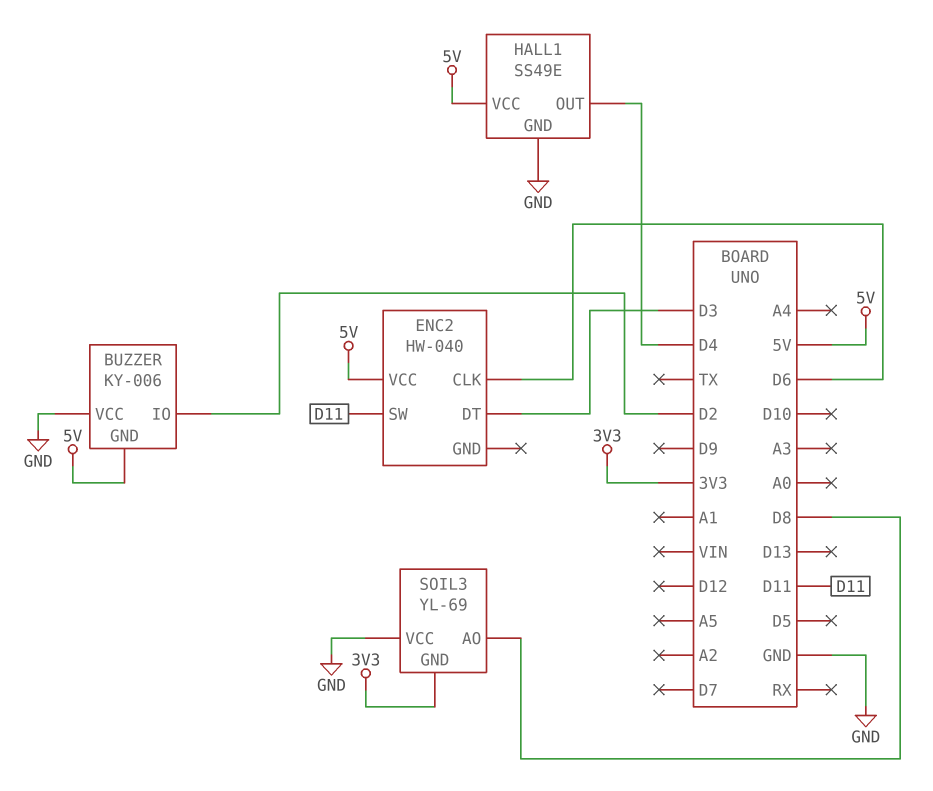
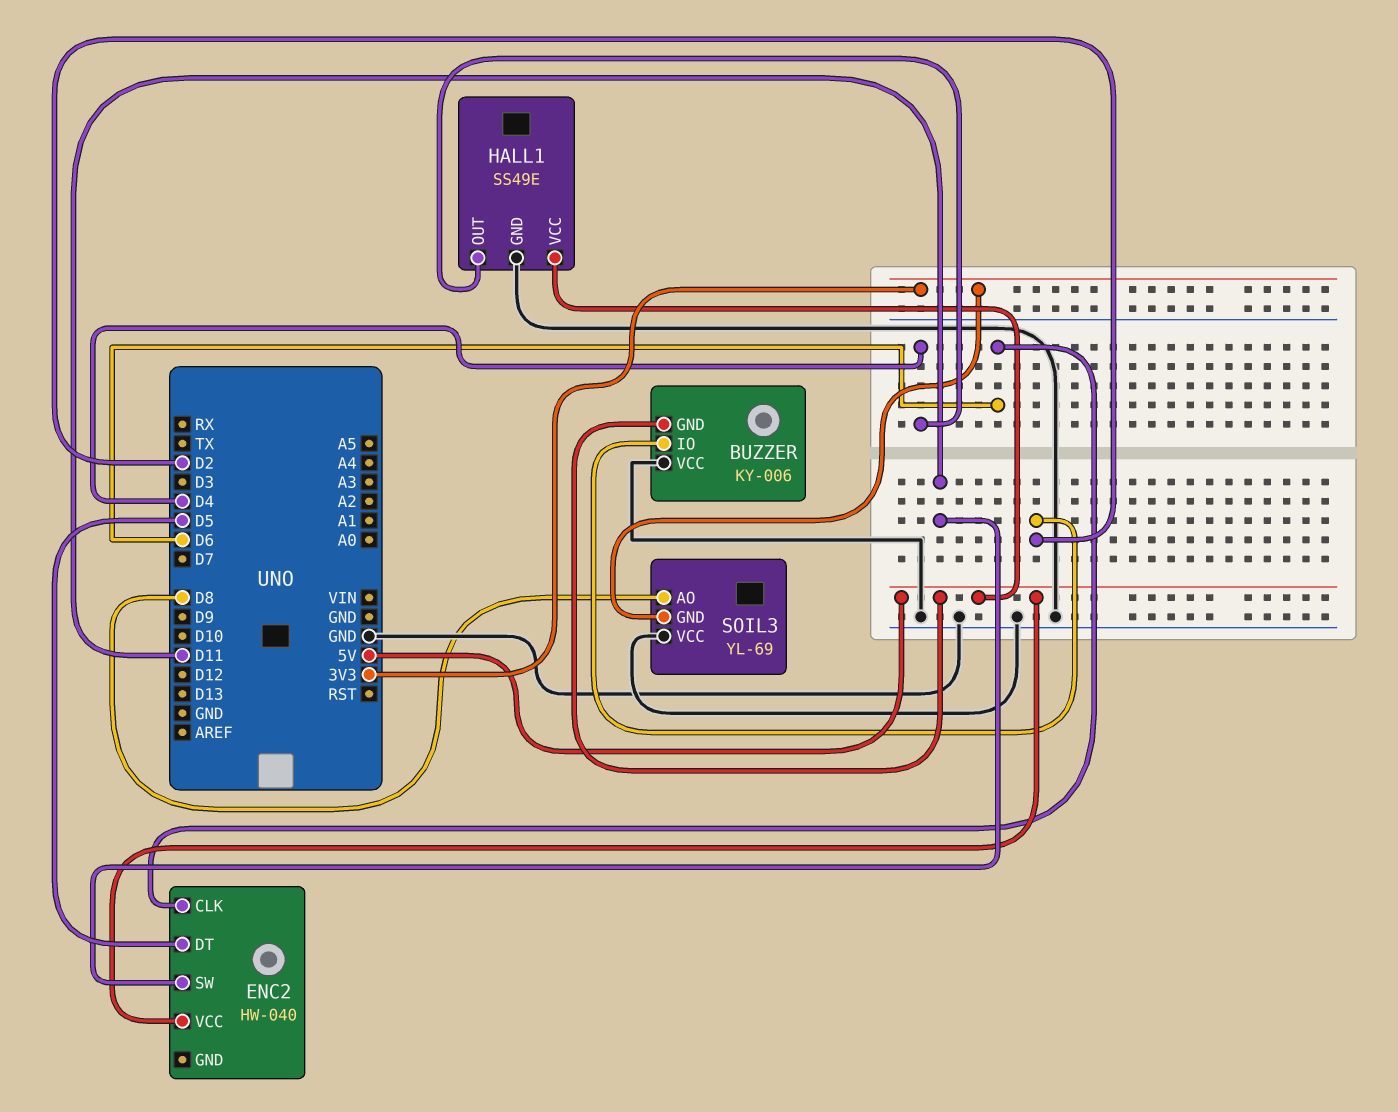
ENC2 pin DT: D3 -> D5

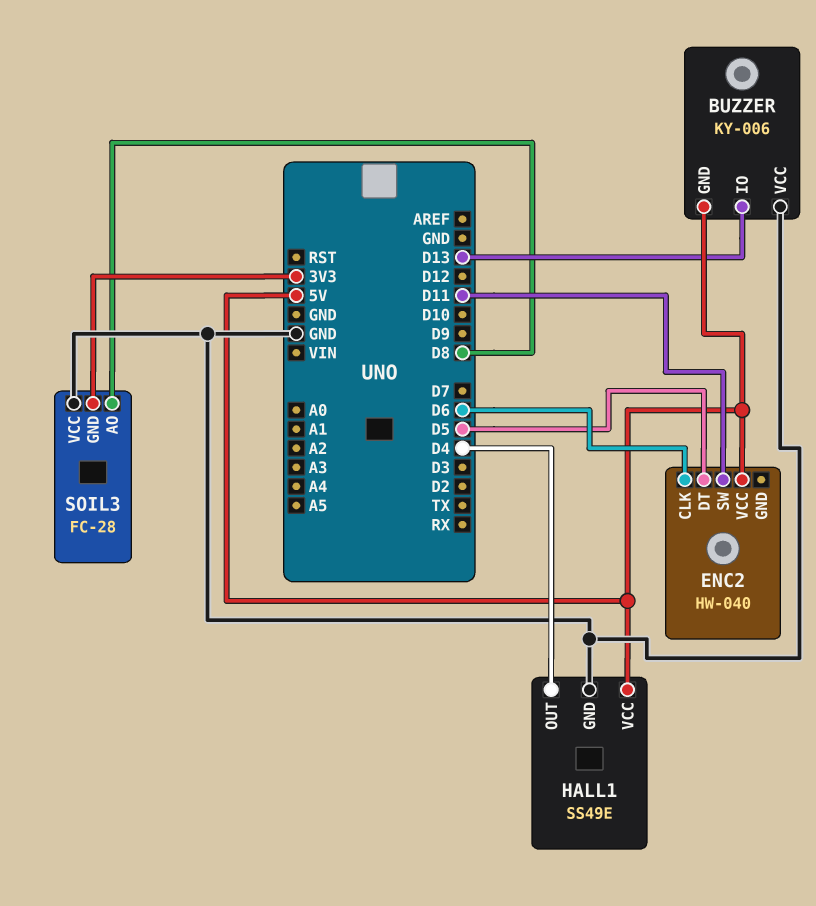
BUZZER pin IO: D2 -> D13
SOIL3: YL-69 -> FC-28

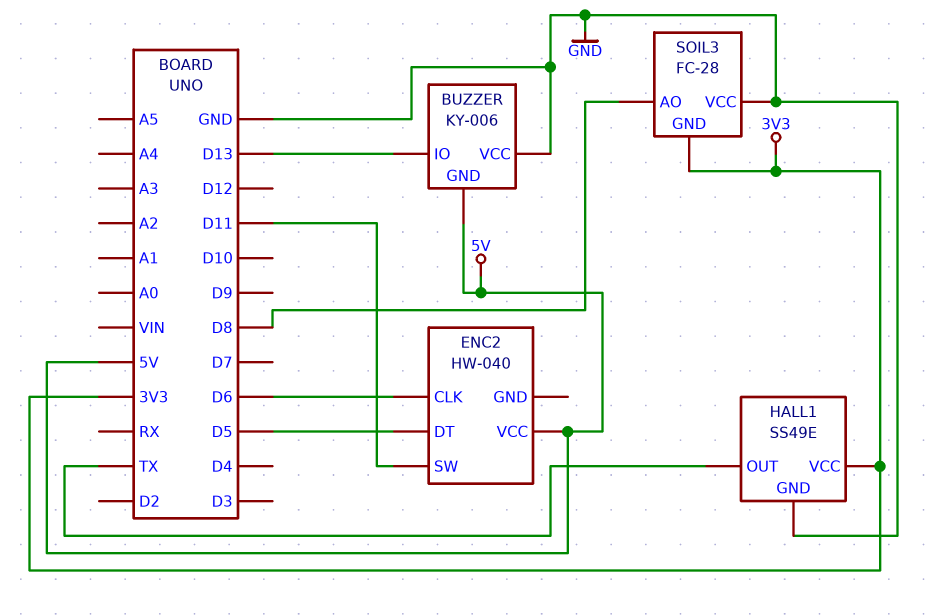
HALL1 pin OUT: D4 -> TX
HALL1 pin VCC: 5V -> 3V3

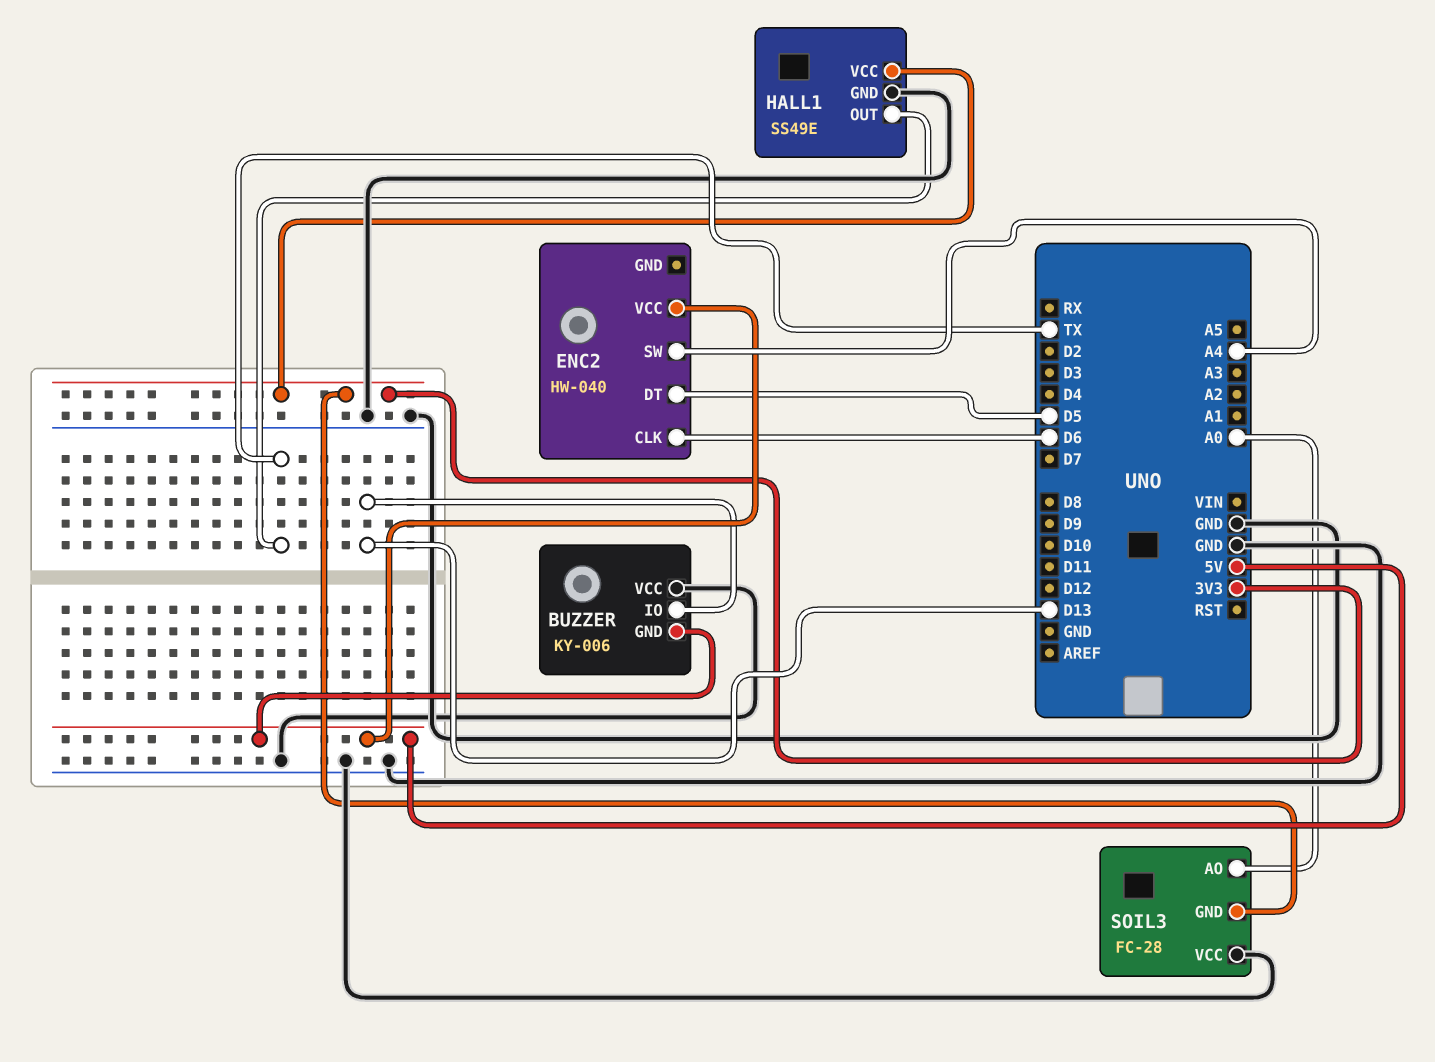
ENC2 pin SW: D11 -> A4
SOIL3 pin AO: D8 -> A0

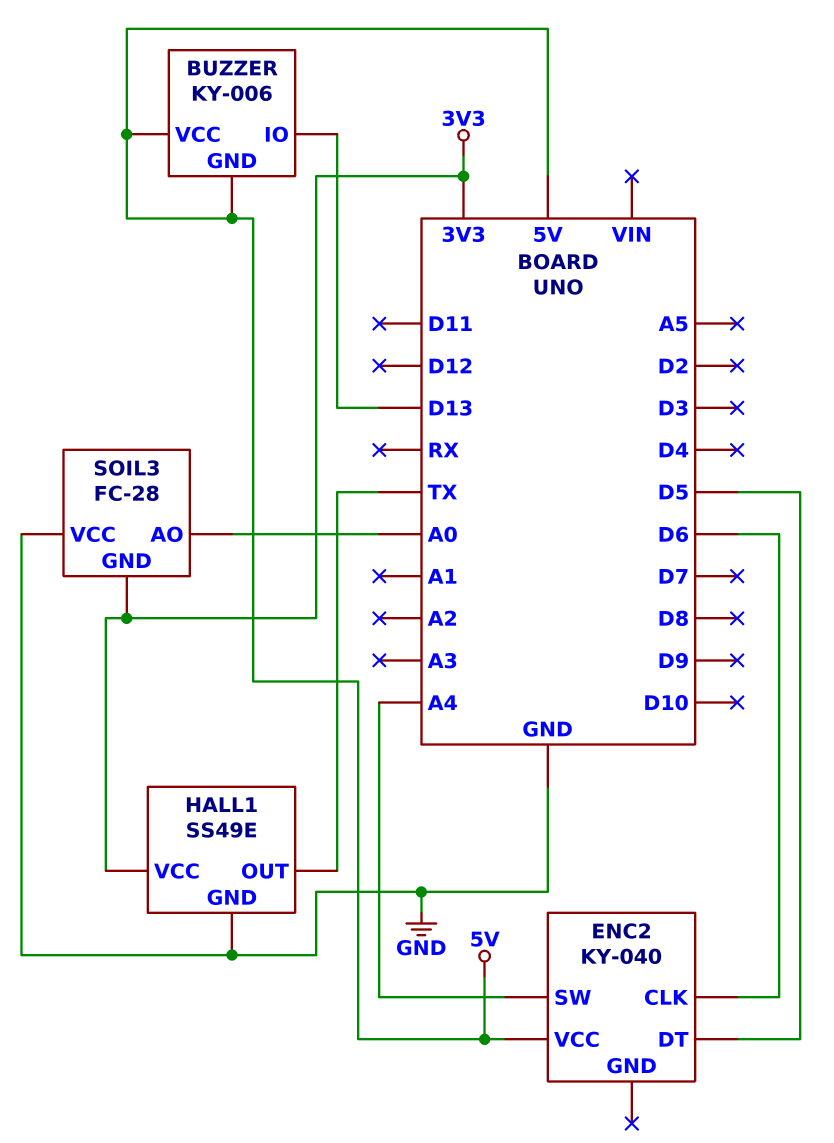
BUZZER pin VCC: GND -> 5V
ENC2: HW-040 -> KY-040

